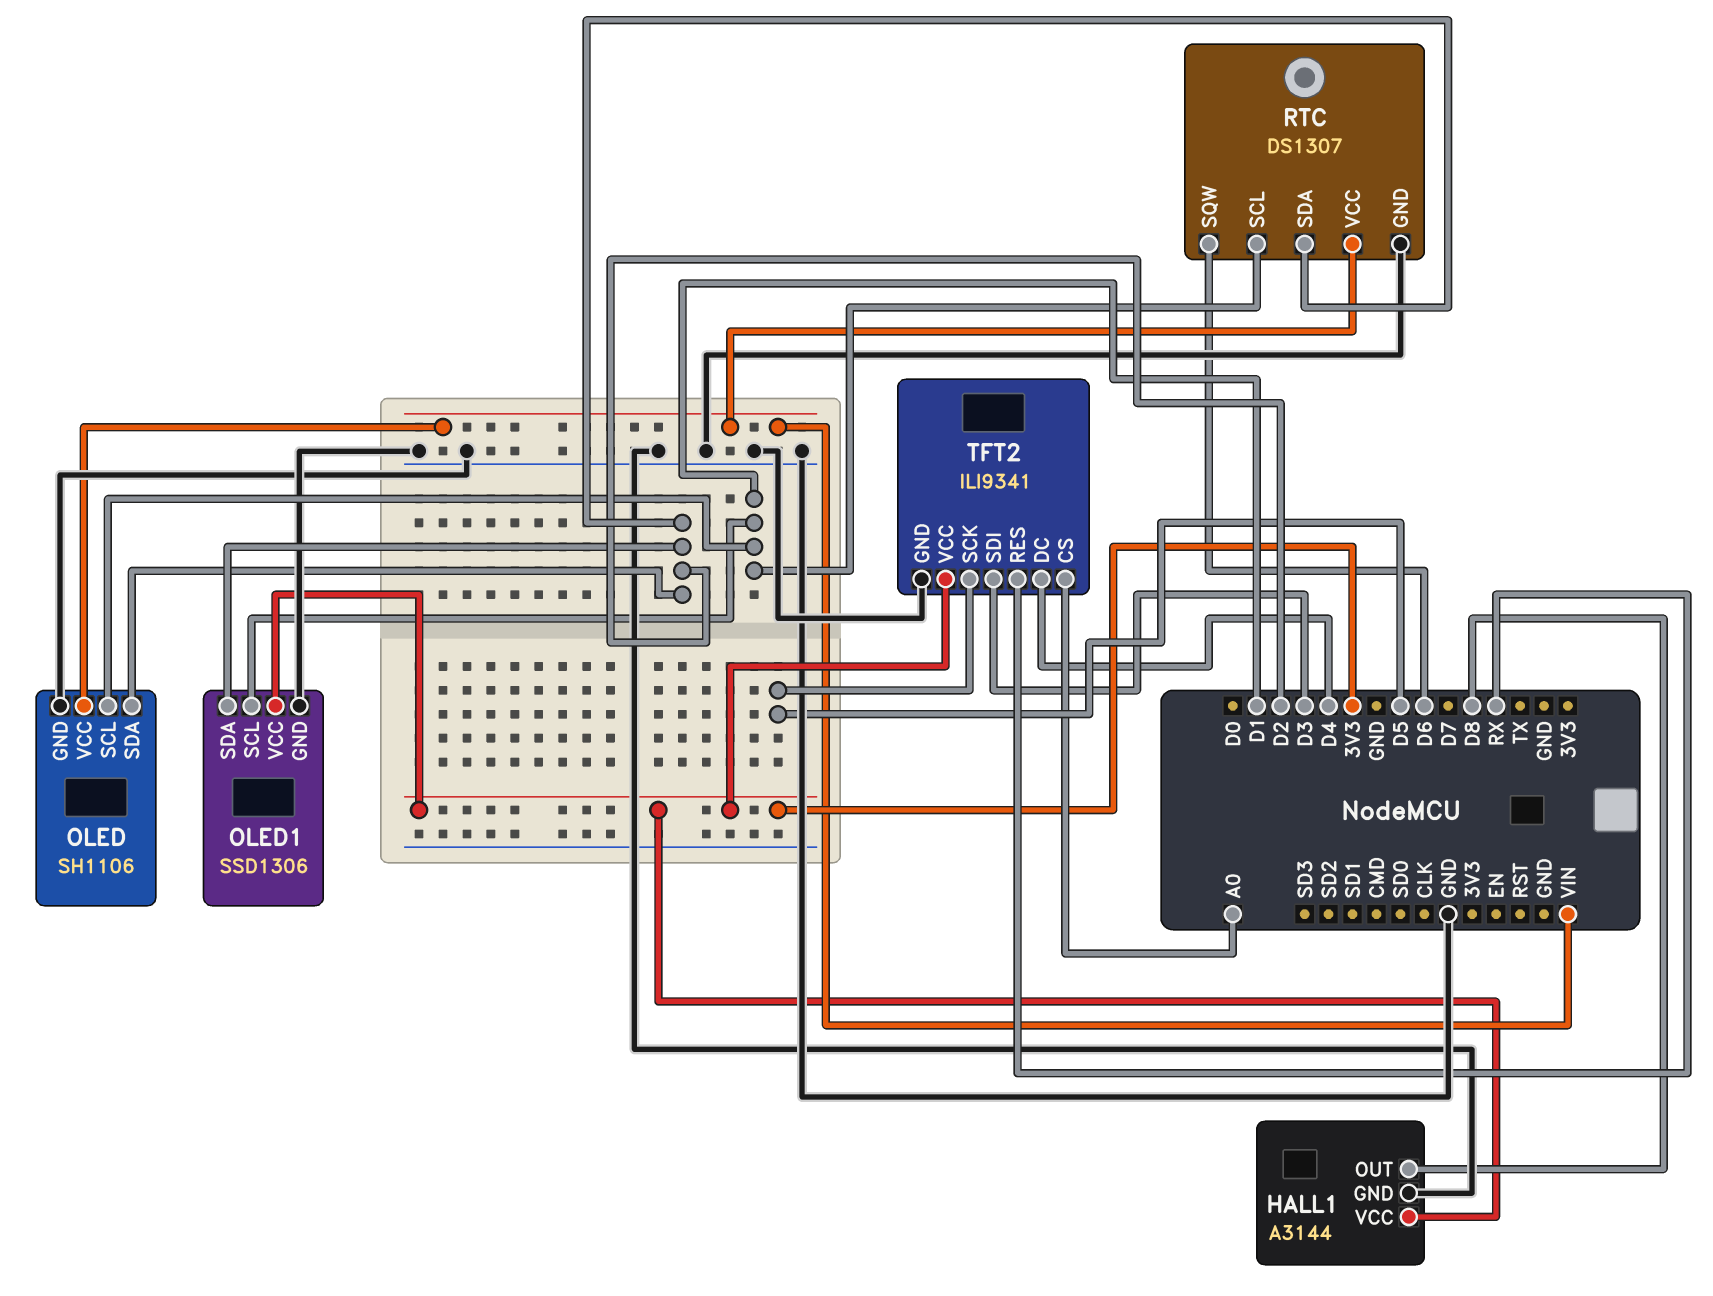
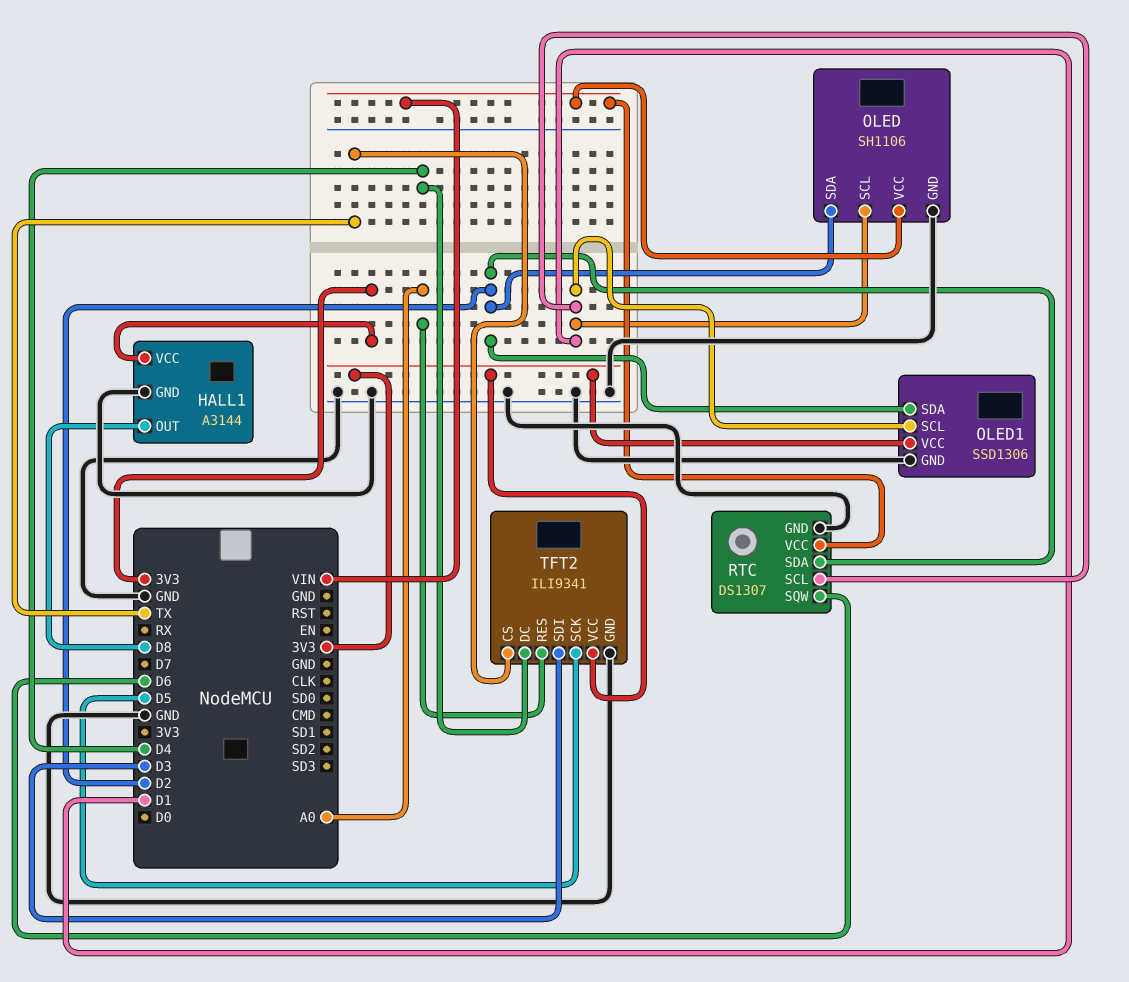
TFT2 pin CS: A0 -> TX
TFT2 pin RES: RX -> A0

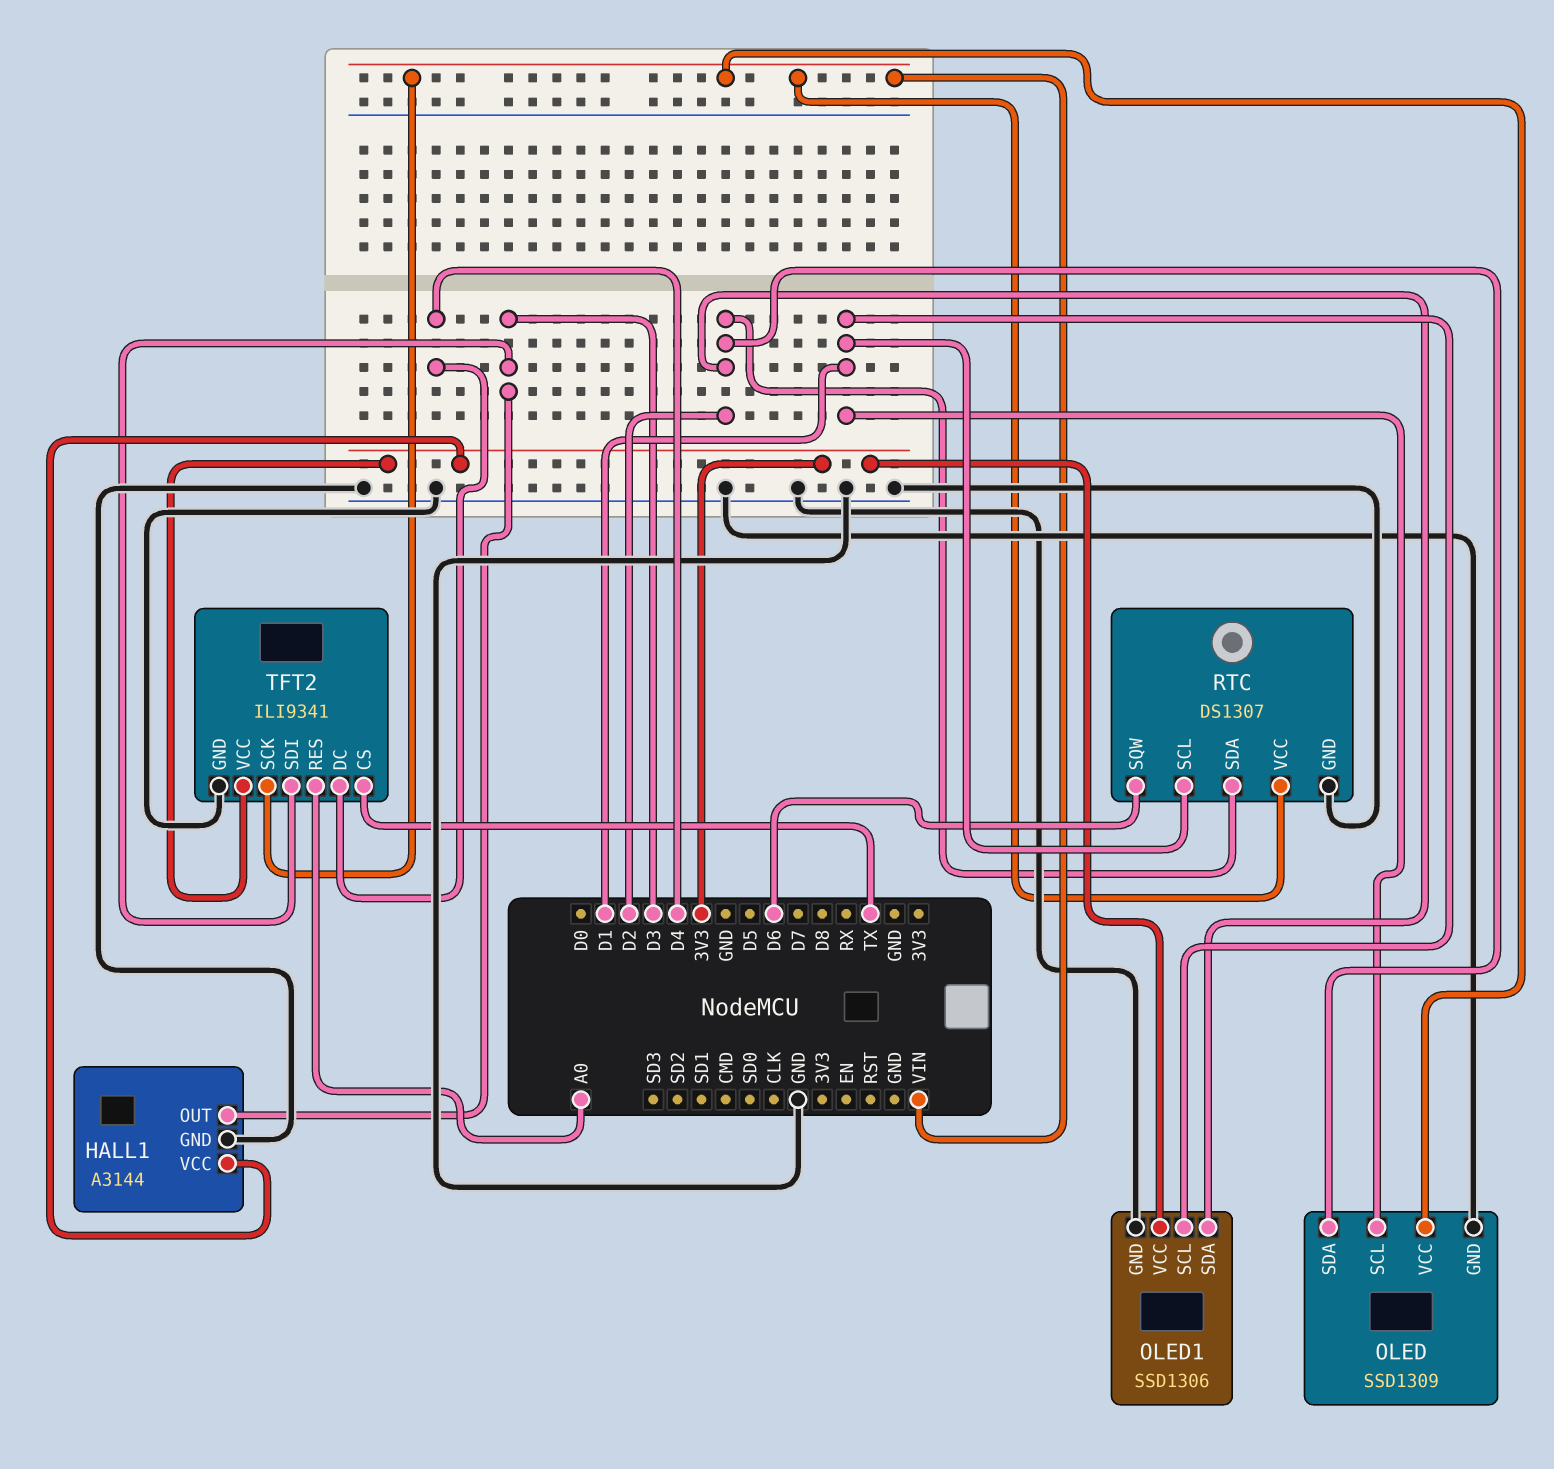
HALL1 pin OUT: D8 -> D3
OLED: SH1106 -> SSD1309
TFT2 pin SCK: D5 -> VIN

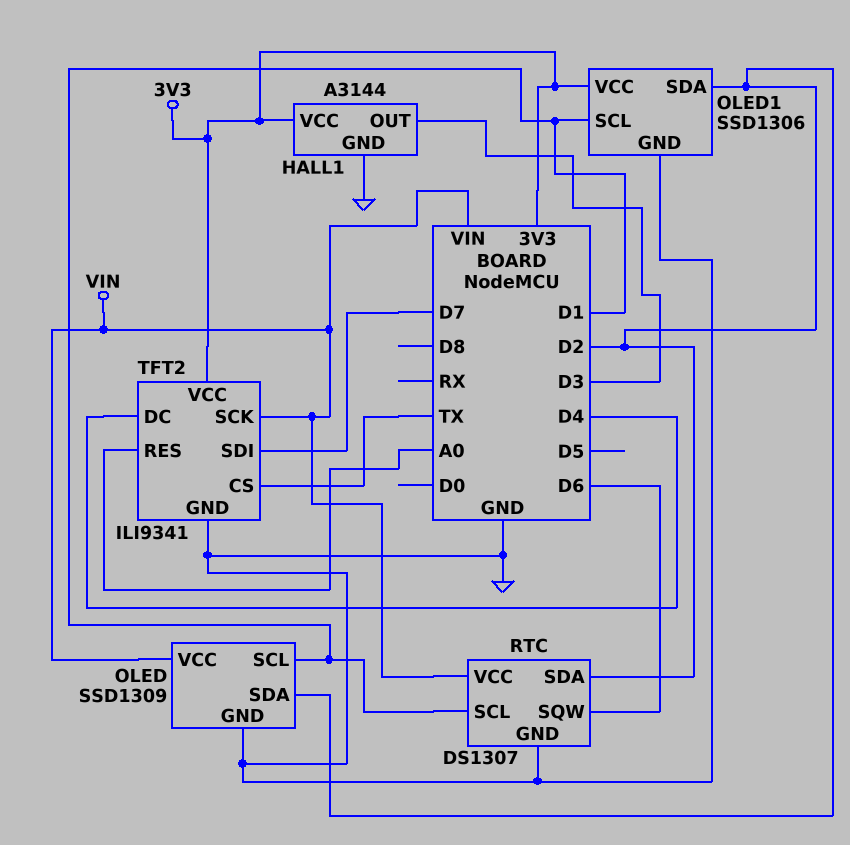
TFT2 pin SDI: D3 -> D7

